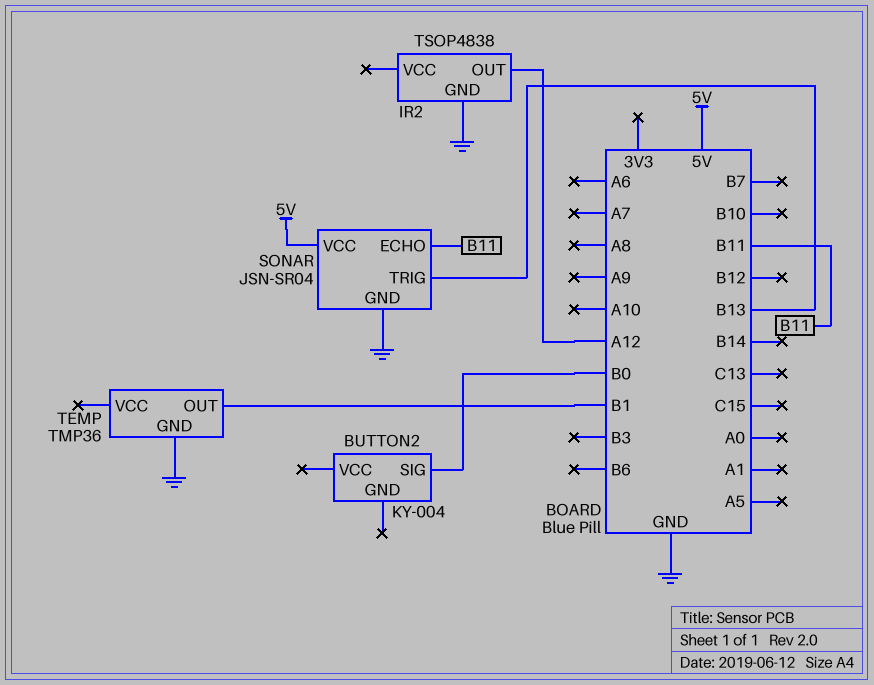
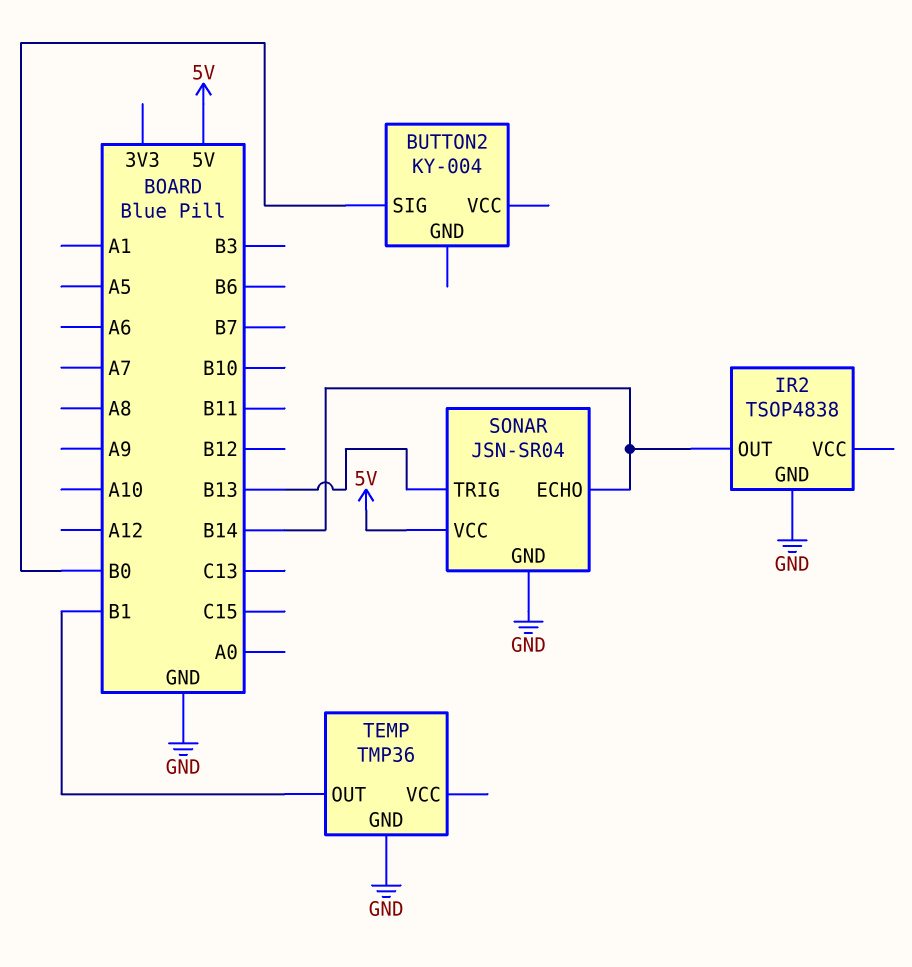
IR2 pin OUT: A12 -> B14
SONAR pin ECHO: B11 -> B14

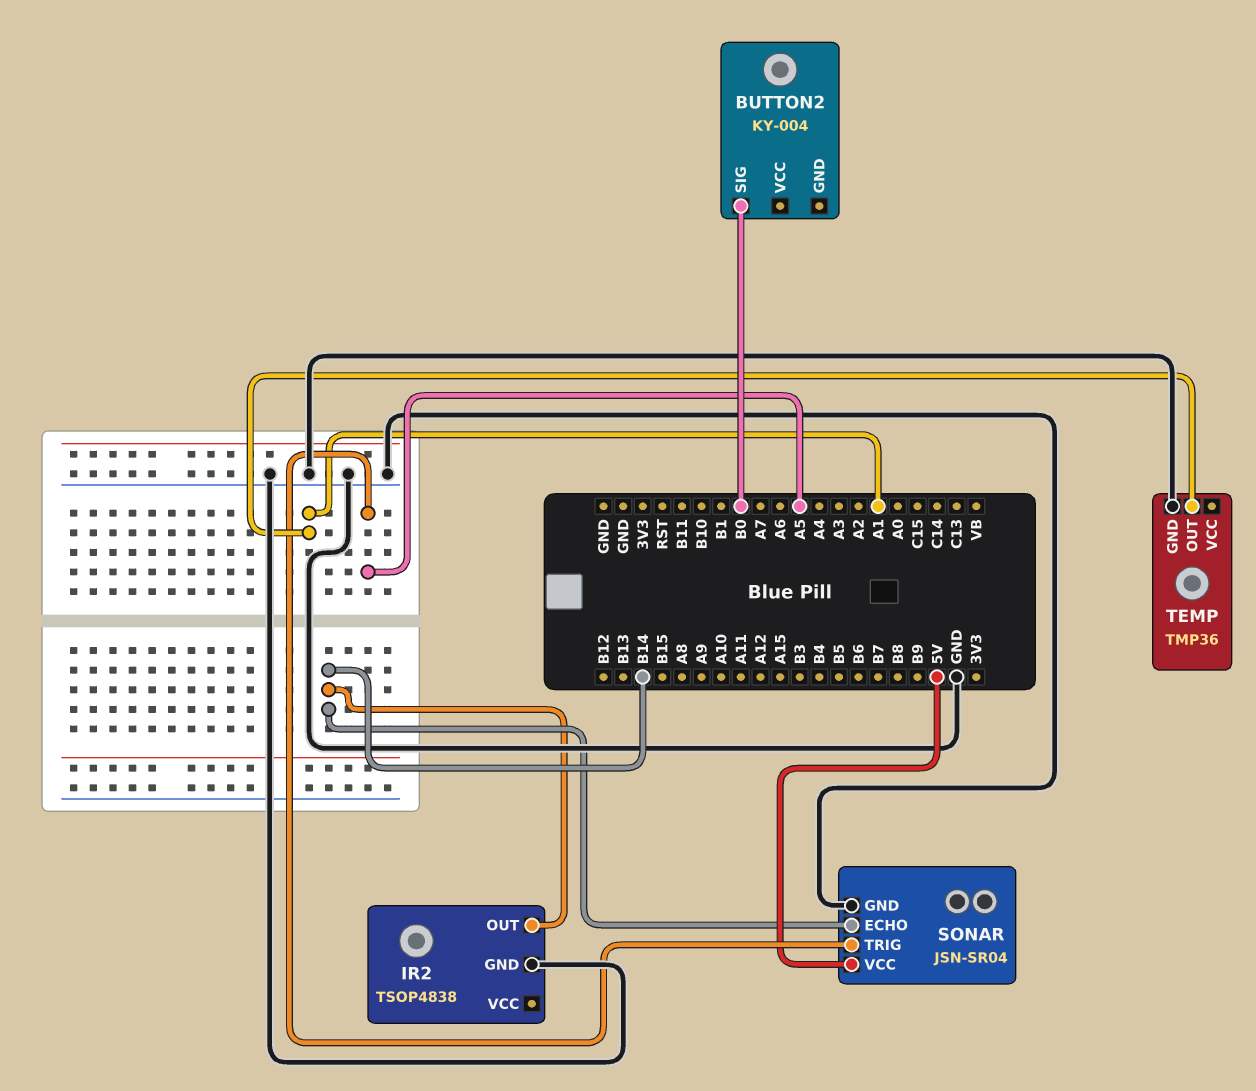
SONAR pin TRIG: B13 -> A5
TEMP pin OUT: B1 -> A1

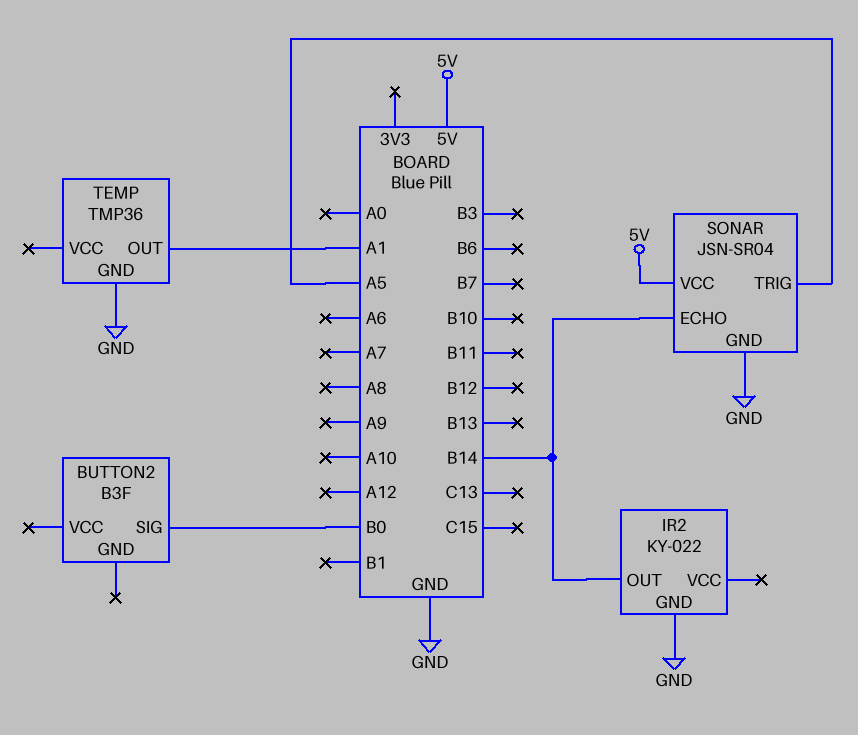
BUTTON2: KY-004 -> B3F
IR2: TSOP4838 -> KY-022

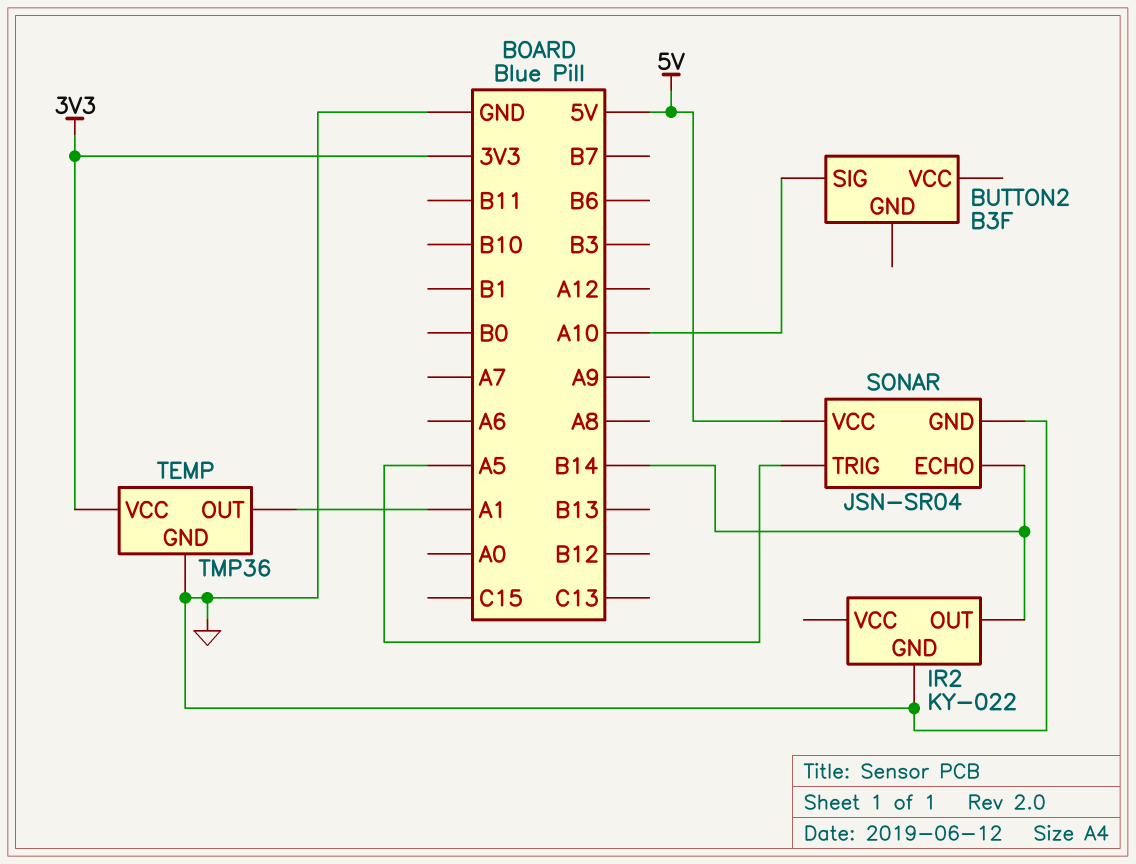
BUTTON2 pin SIG: B0 -> A10
TEMP pin VCC: none -> 3V3

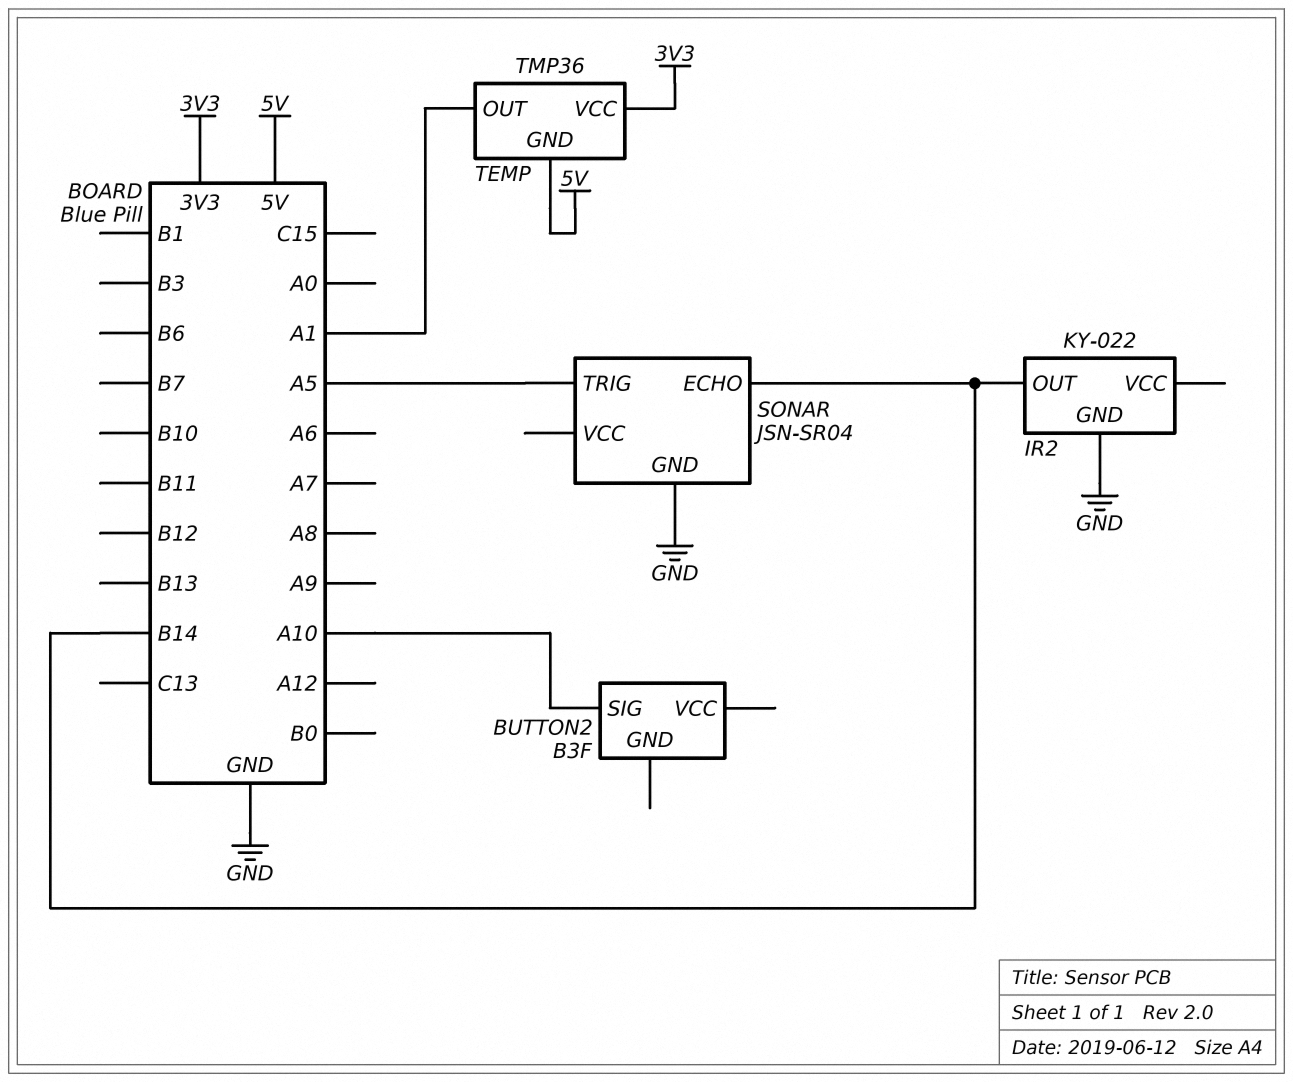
SONAR pin VCC: 5V -> none
TEMP pin GND: GND -> 5V

